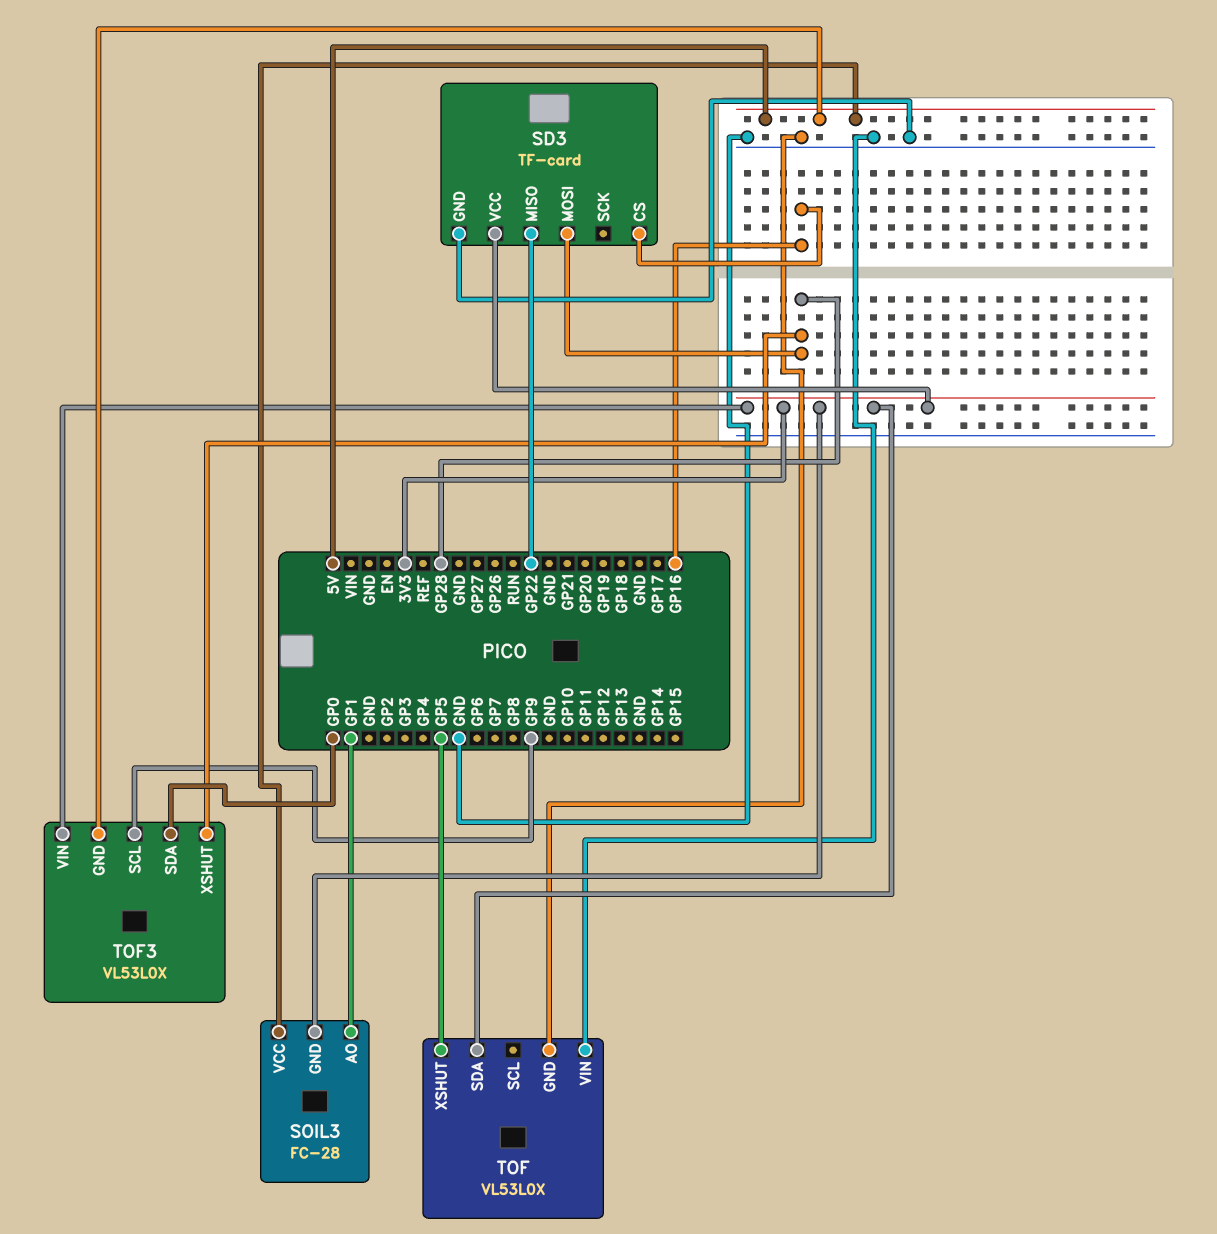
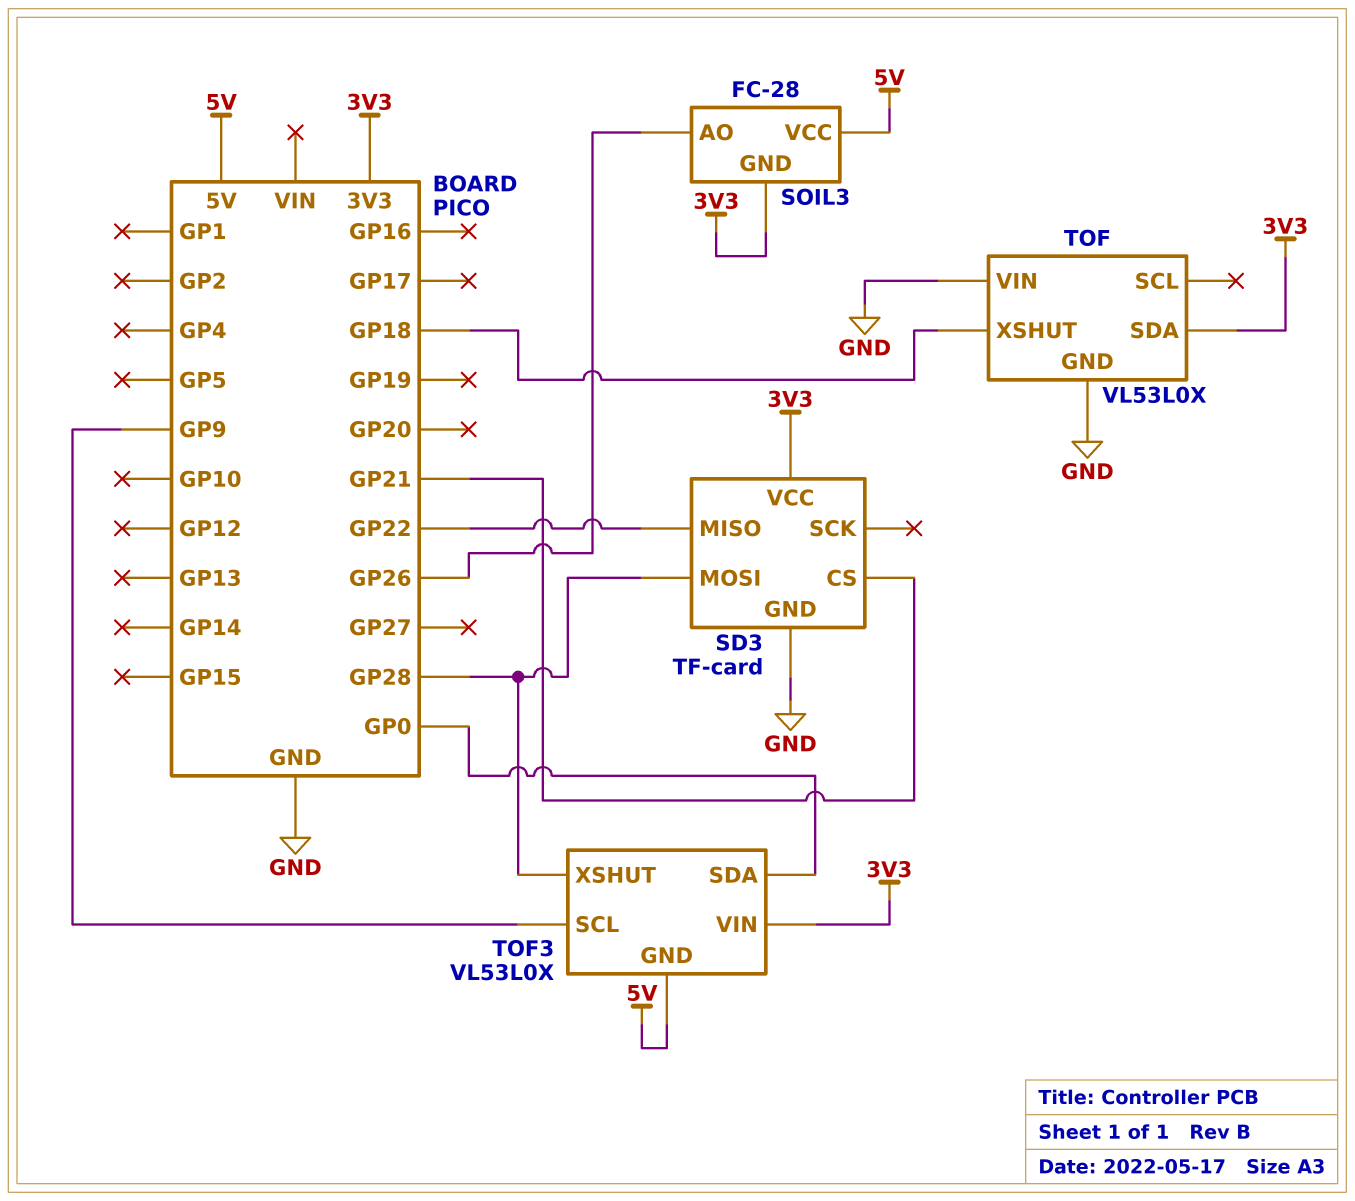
SD3 pin CS: GP16 -> GP21
SOIL3 pin AO: GP1 -> GP26
TOF pin XSHUT: GP5 -> GP18

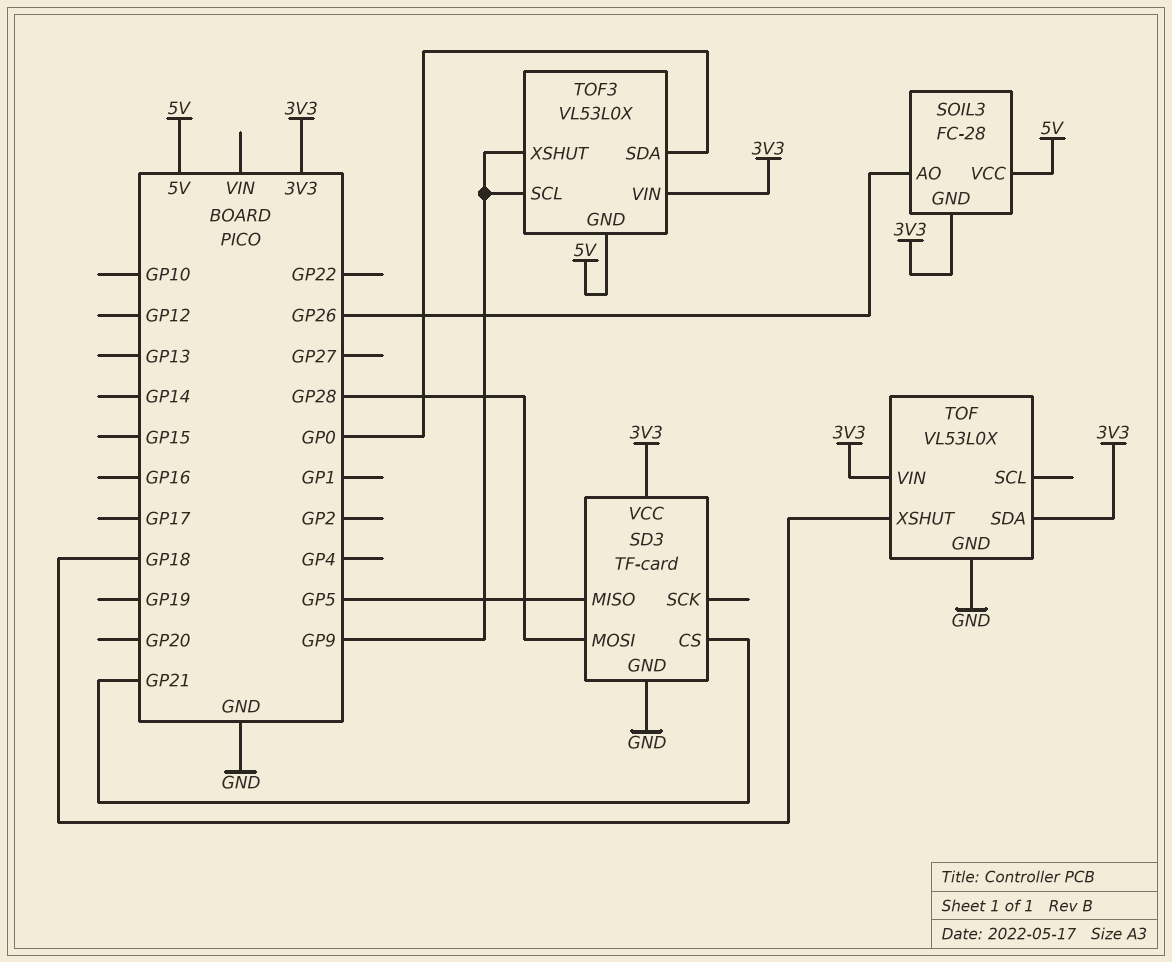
SD3 pin MISO: GP22 -> GP5
TOF pin VIN: GND -> 3V3
TOF3 pin XSHUT: GP28 -> GP9

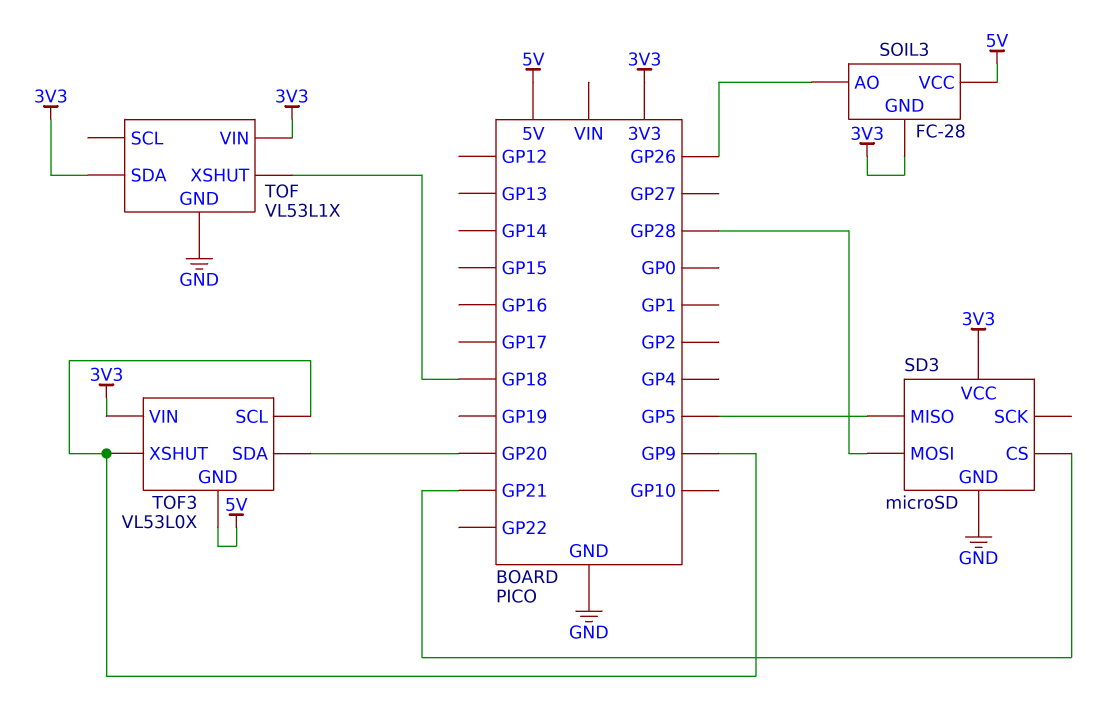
SD3: TF-card -> microSD
TOF: VL53L0X -> VL53L1X
TOF3 pin SDA: GP0 -> GP20

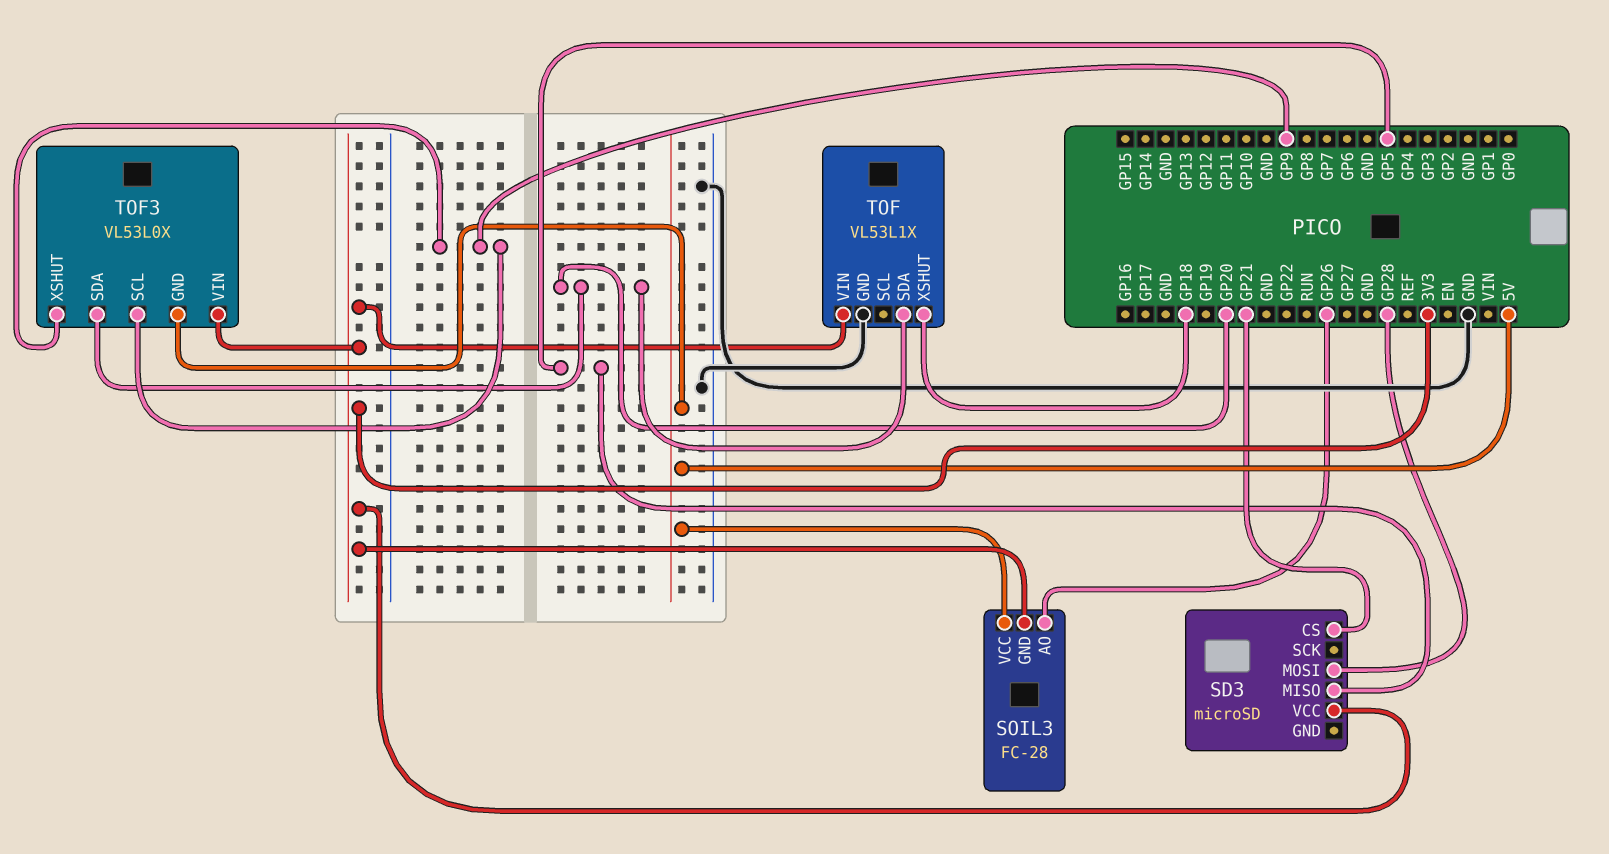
SD3 pin GND: GND -> none
TOF pin SDA: 3V3 -> GP20

